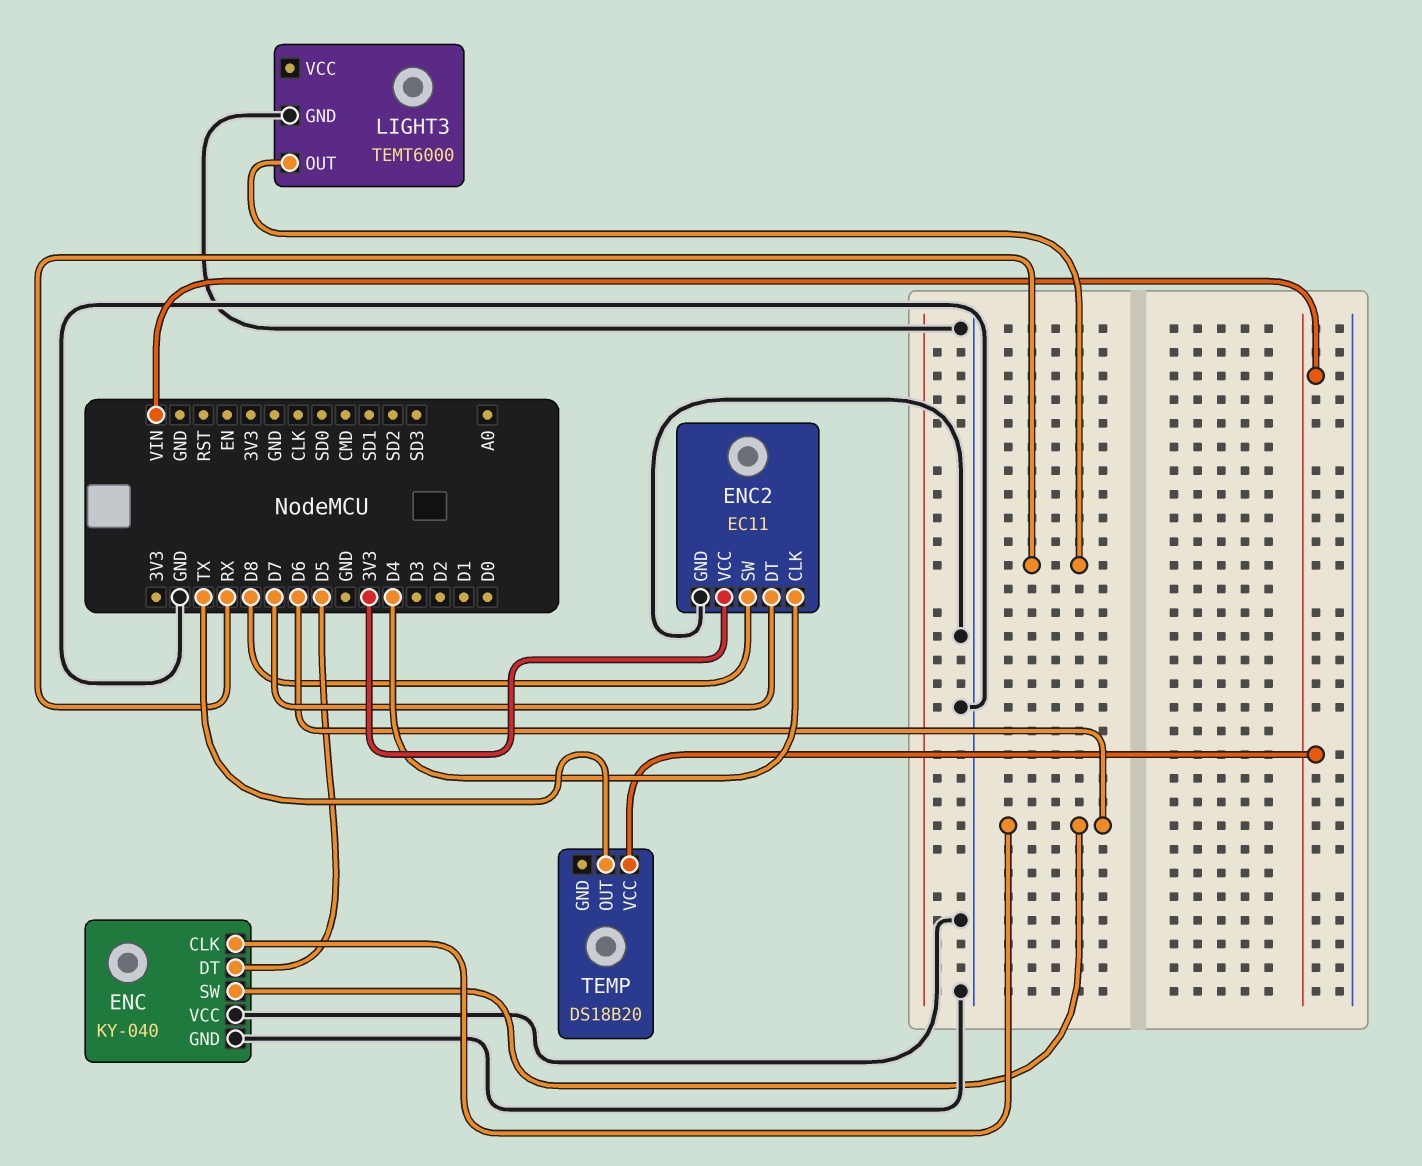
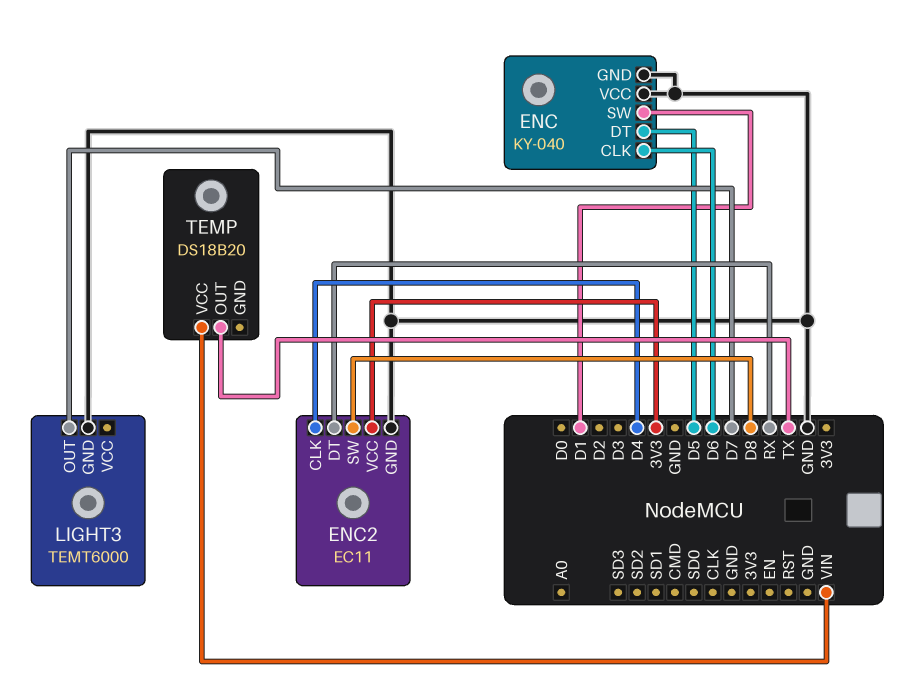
ENC pin SW: D6 -> D1
ENC2 pin DT: D7 -> RX
LIGHT3 pin OUT: RX -> D7

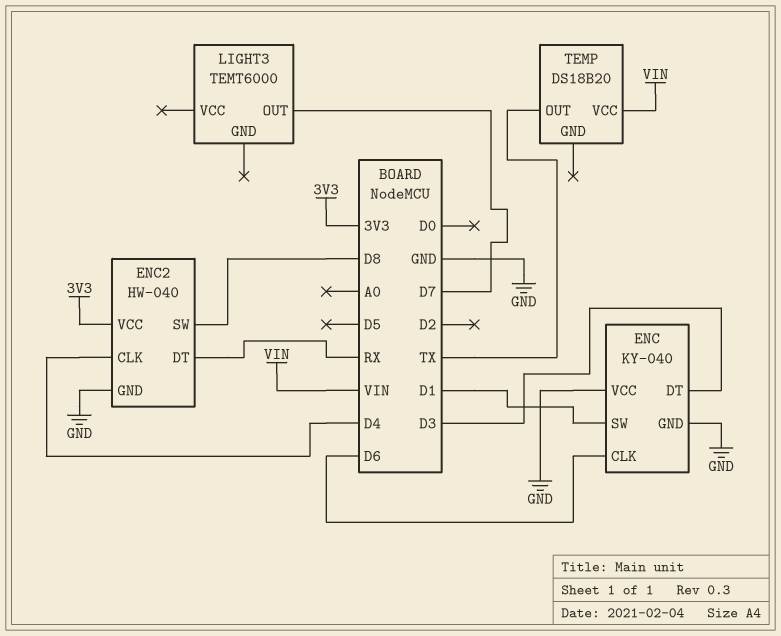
ENC pin DT: D5 -> D3
ENC2: EC11 -> HW-040
LIGHT3 pin GND: GND -> none

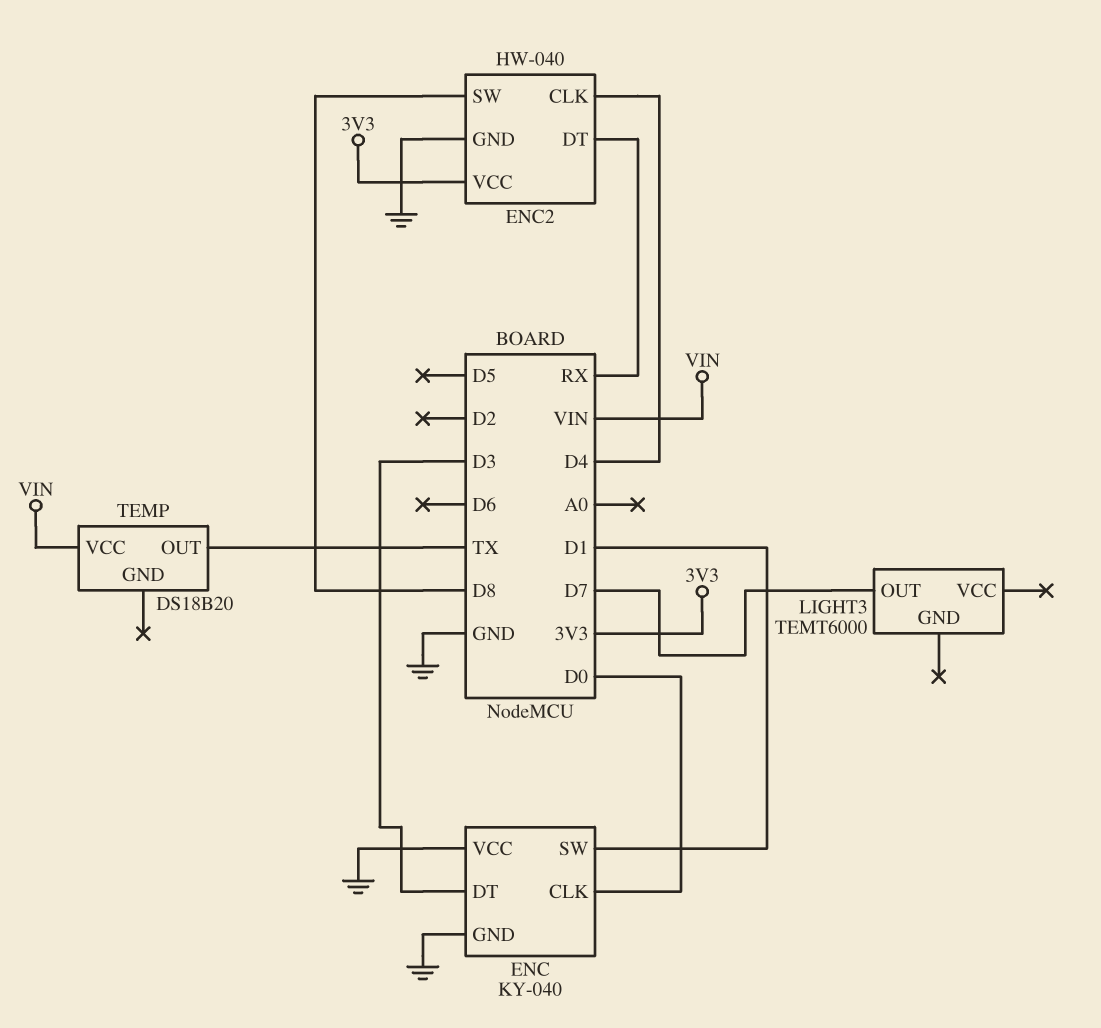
ENC pin CLK: D6 -> D0

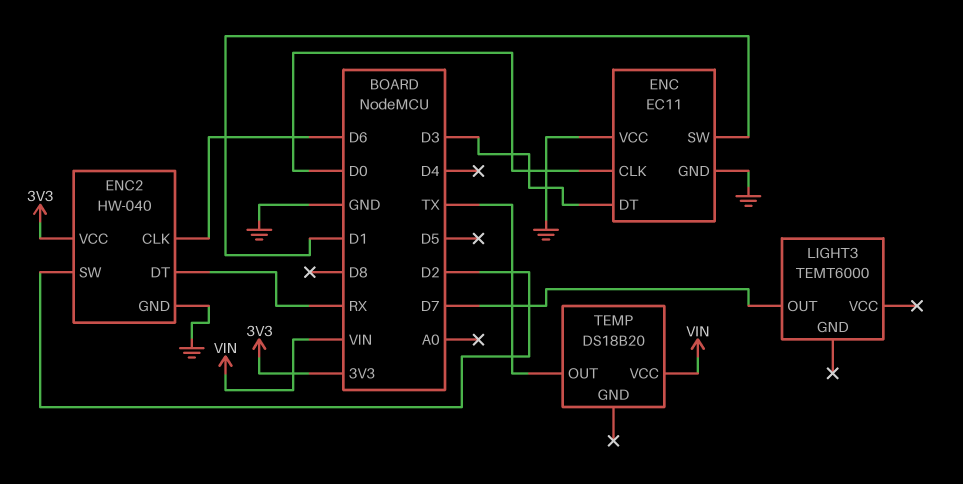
ENC: KY-040 -> EC11
ENC2 pin CLK: D4 -> D6
ENC2 pin SW: D8 -> D2

